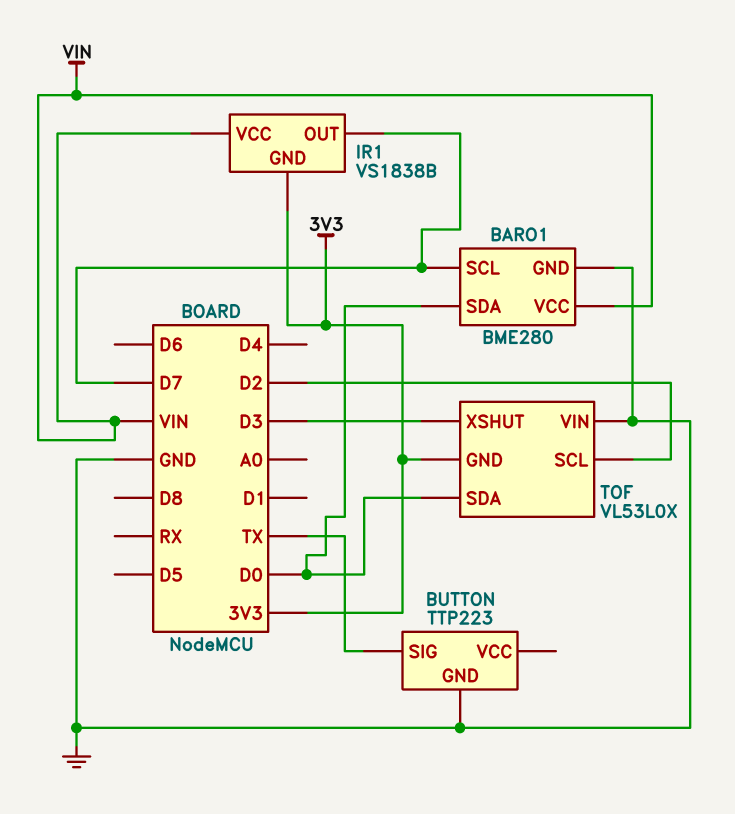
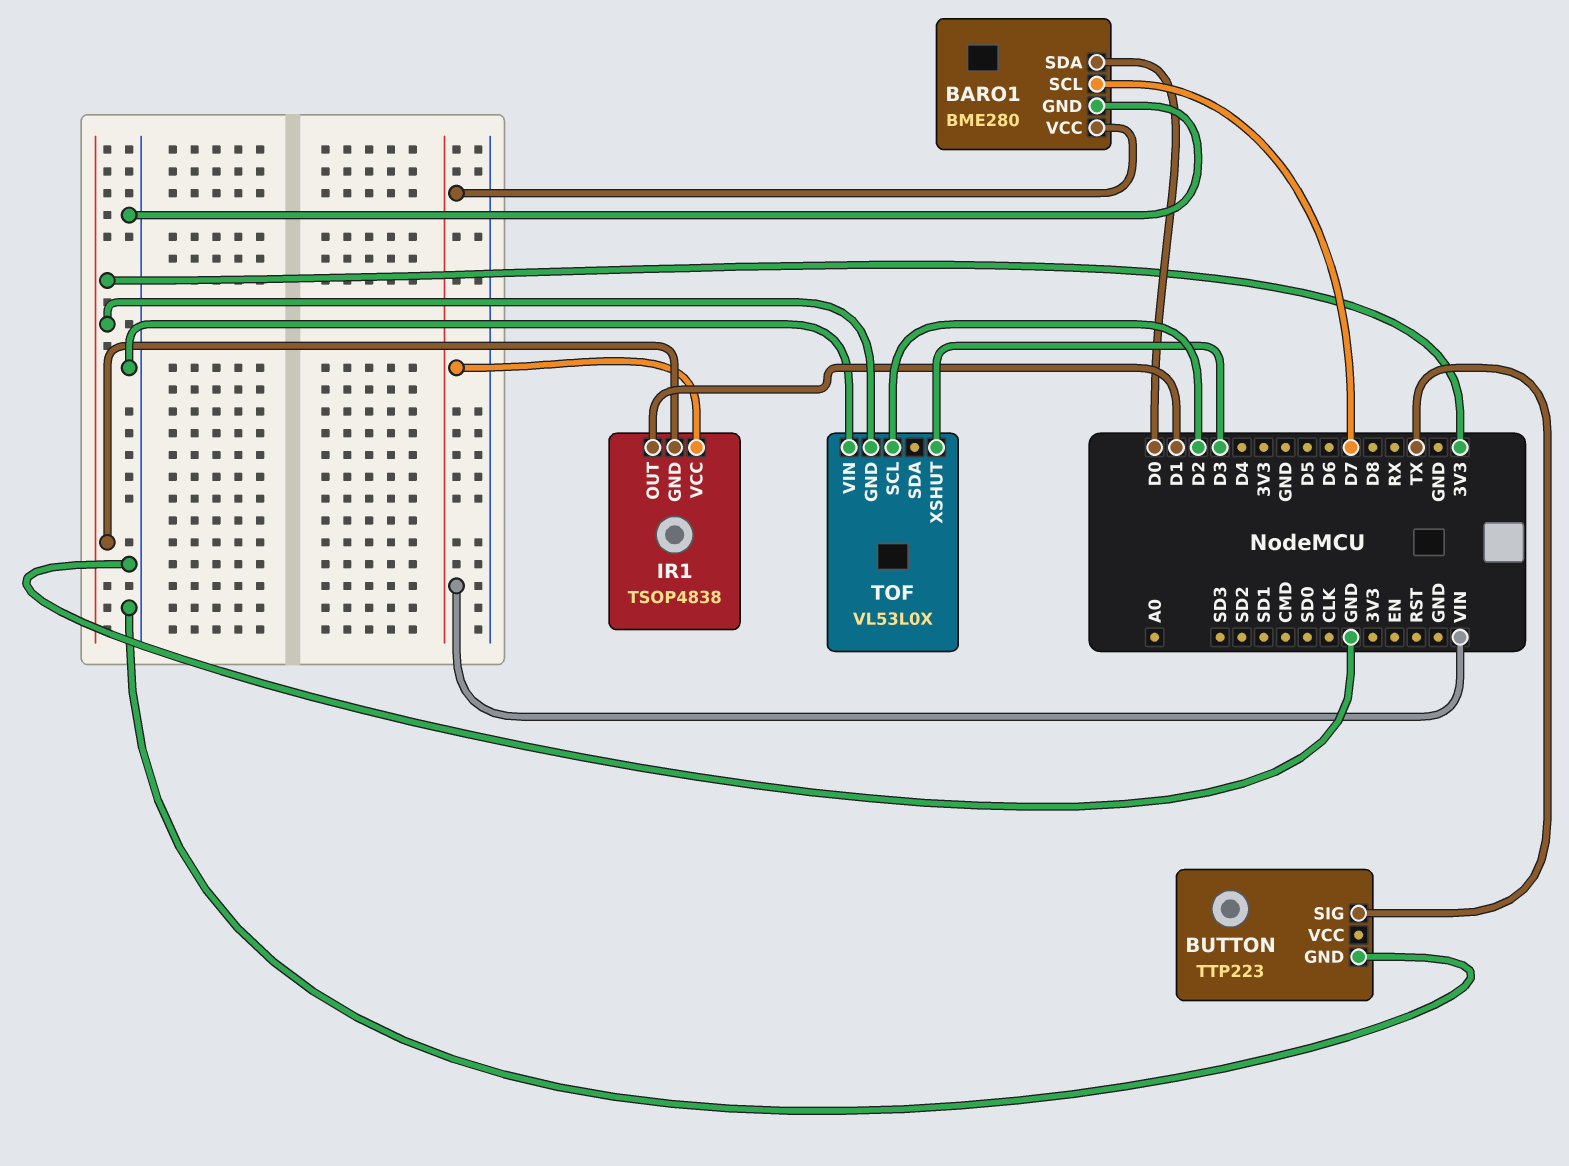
IR1: VS1838B -> TSOP4838
IR1 pin OUT: D7 -> D1
TOF pin SDA: D0 -> none

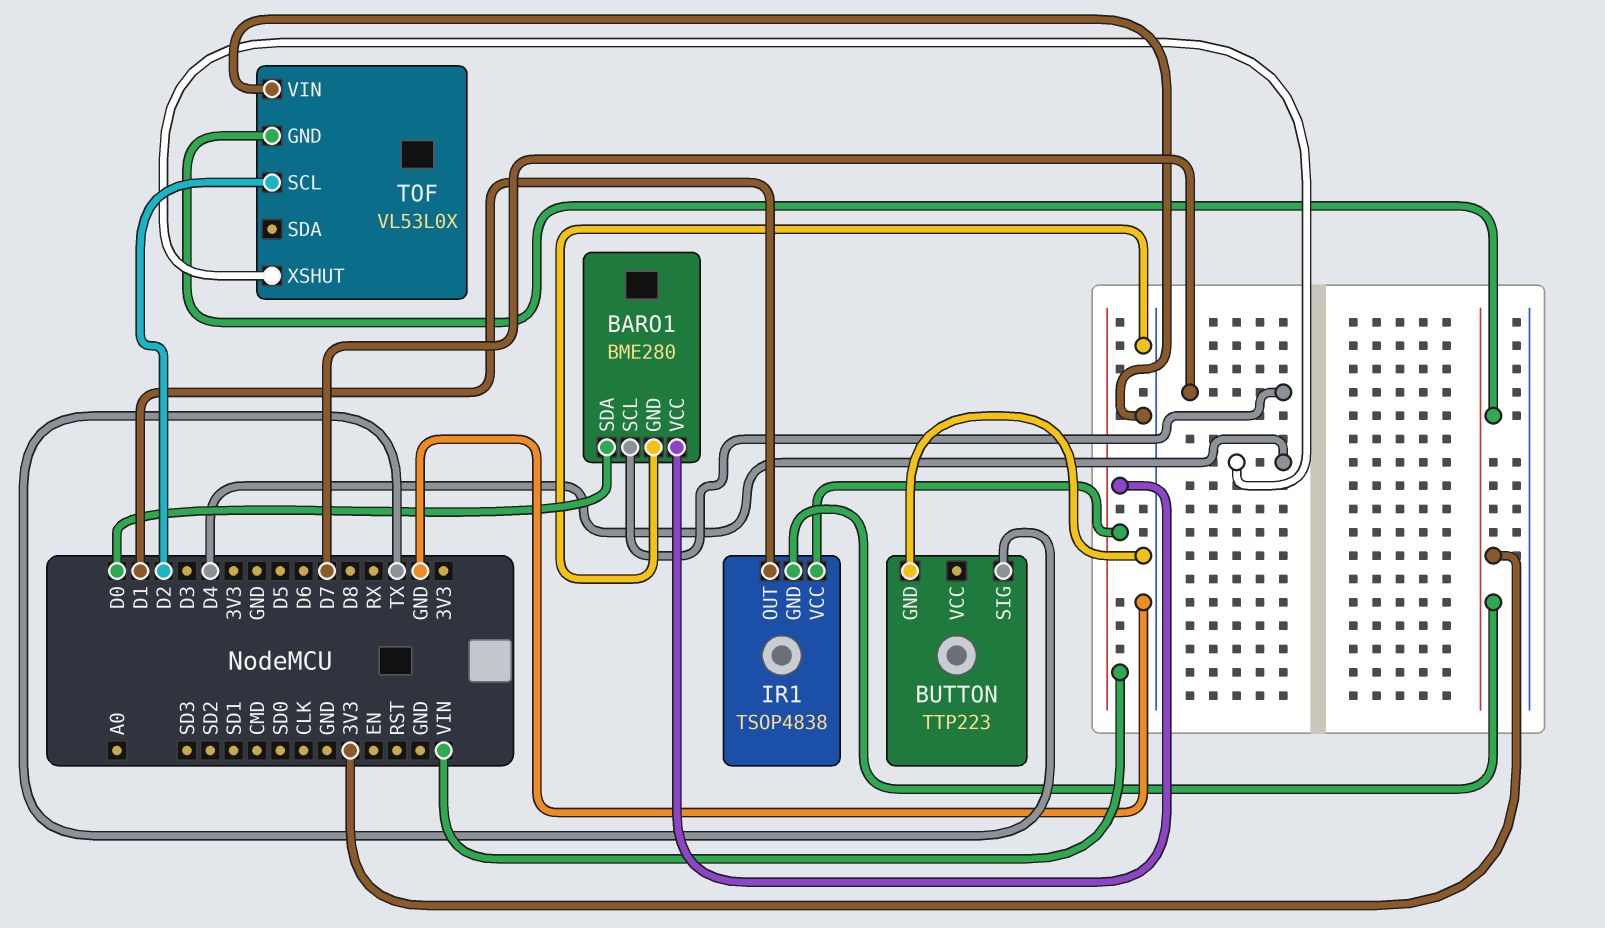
TOF pin XSHUT: D3 -> D4

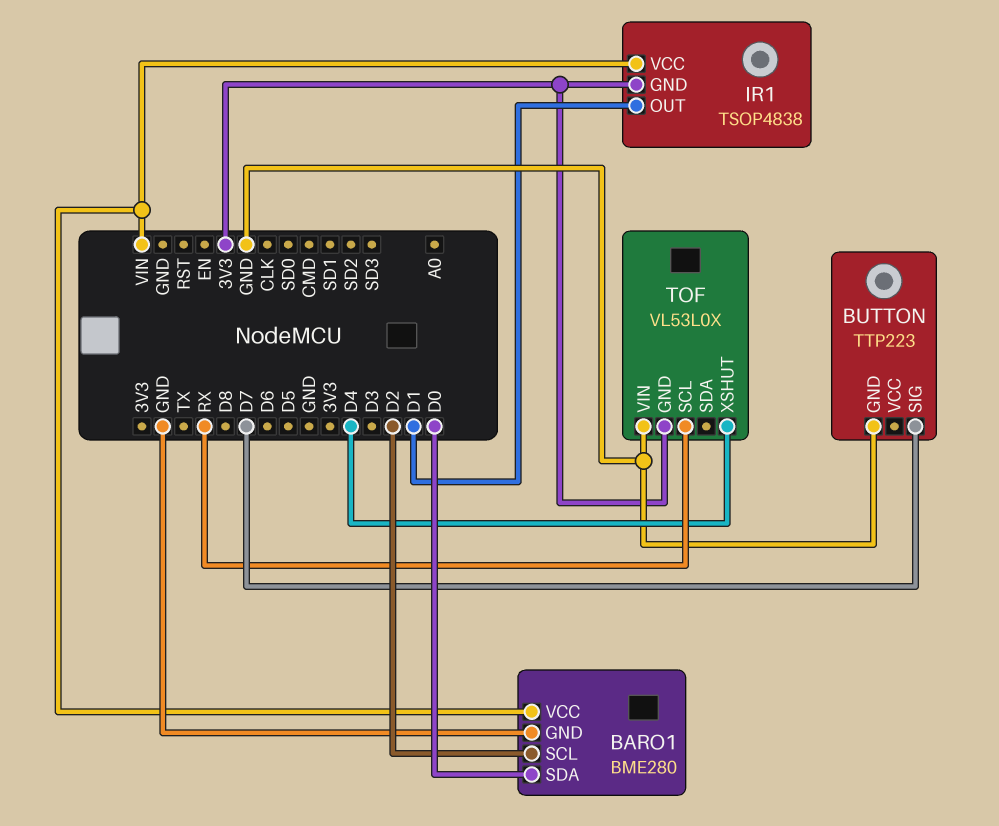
BARO1 pin SCL: D7 -> D2
BUTTON pin SIG: TX -> D7
TOF pin SCL: D2 -> RX

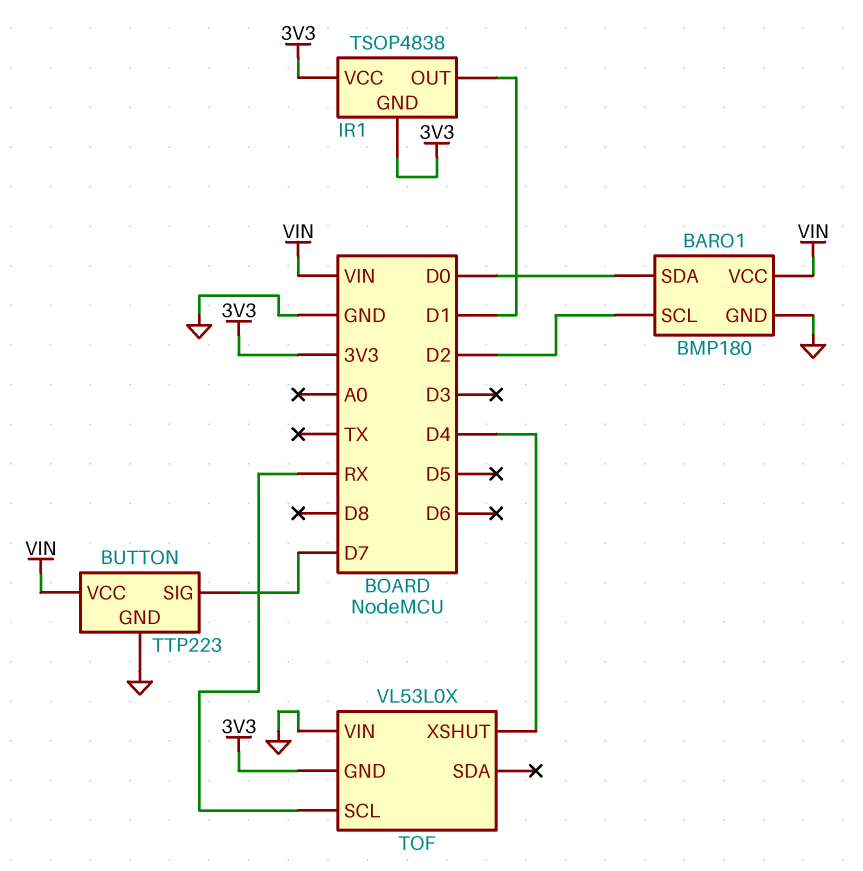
BARO1: BME280 -> BMP180
BUTTON pin VCC: none -> VIN
IR1 pin VCC: VIN -> 3V3

